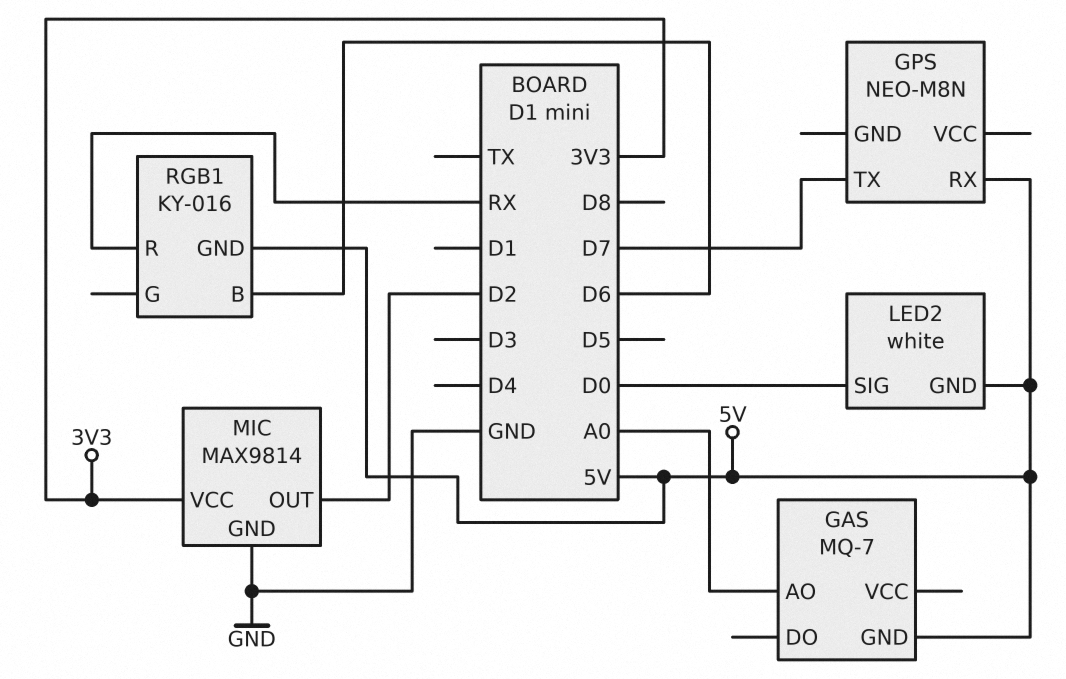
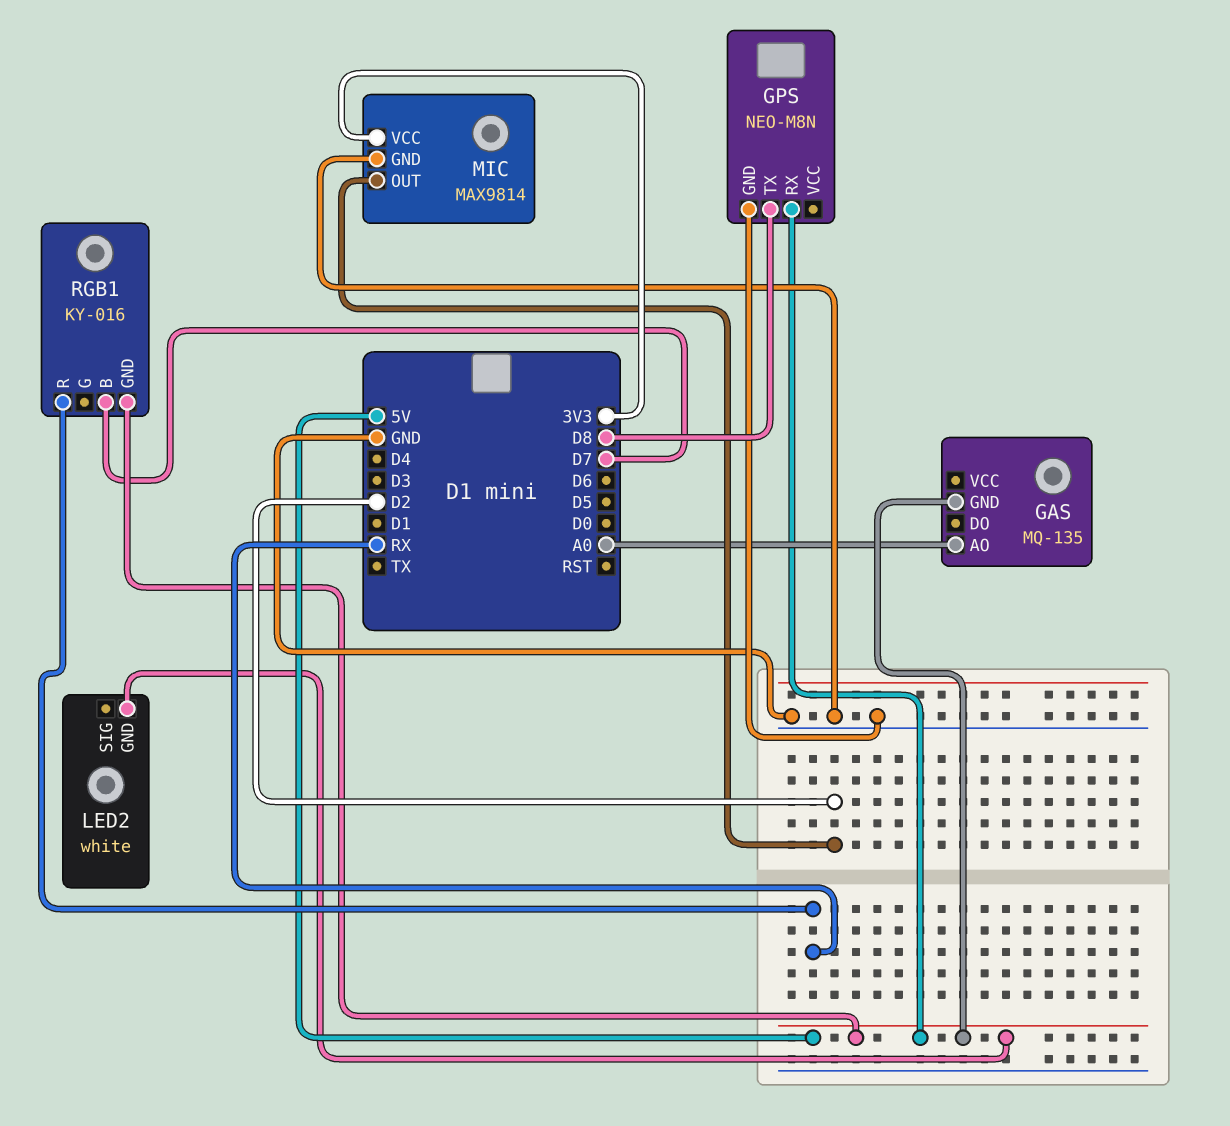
GAS: MQ-7 -> MQ-135
GPS pin GND: none -> GND
GPS pin TX: D7 -> D8
LED2 pin SIG: D0 -> none
RGB1 pin B: D6 -> D7

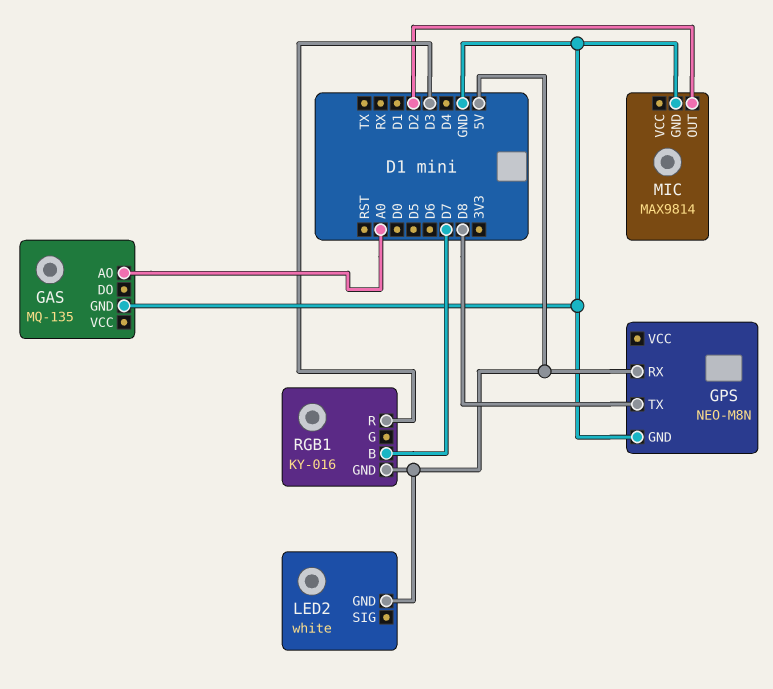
GAS pin GND: 5V -> GND
MIC pin VCC: 3V3 -> none
RGB1 pin R: RX -> D3

